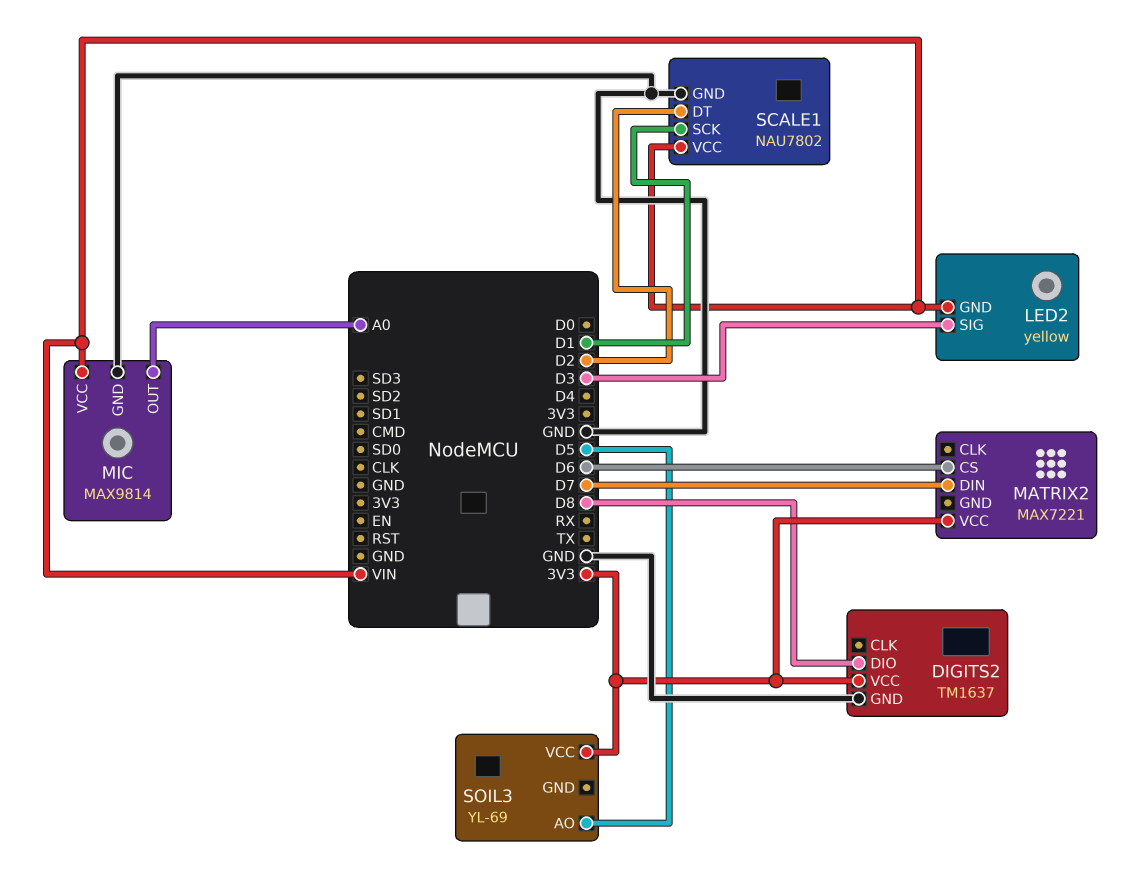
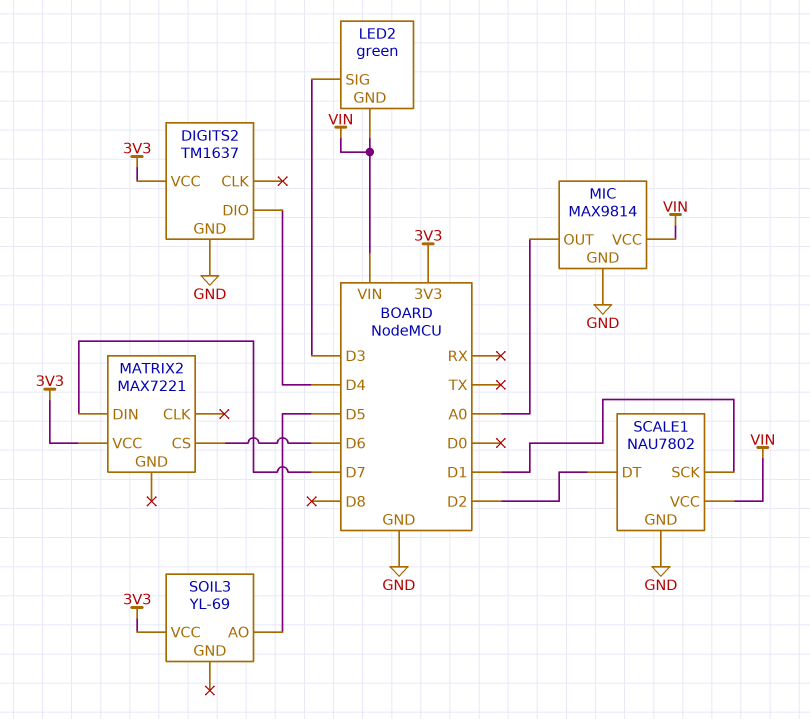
DIGITS2 pin DIO: D8 -> D4
LED2: yellow -> green

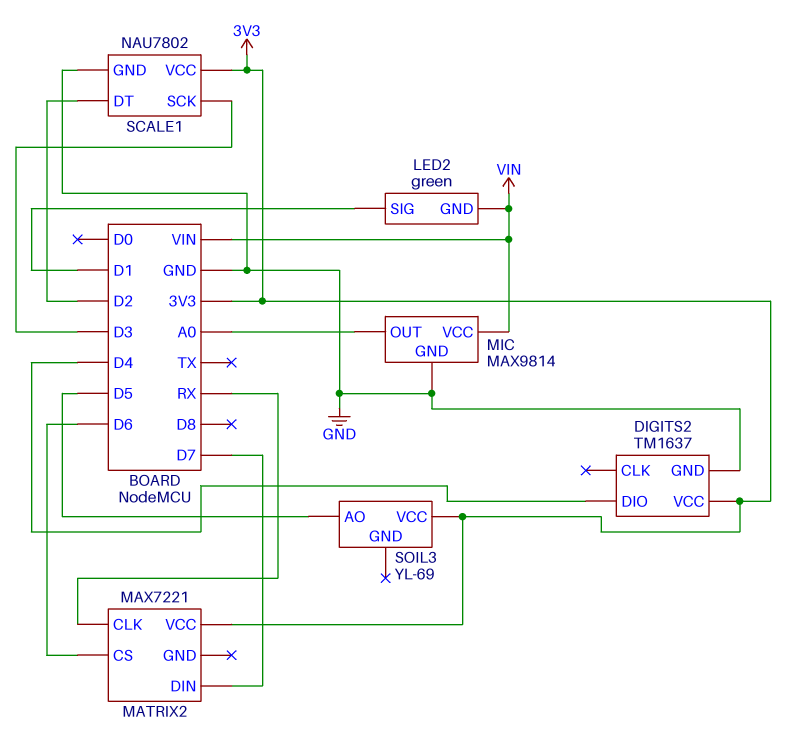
LED2 pin SIG: D3 -> D1
MATRIX2 pin CLK: none -> RX
SCALE1 pin SCK: D1 -> D3
SCALE1 pin VCC: VIN -> 3V3

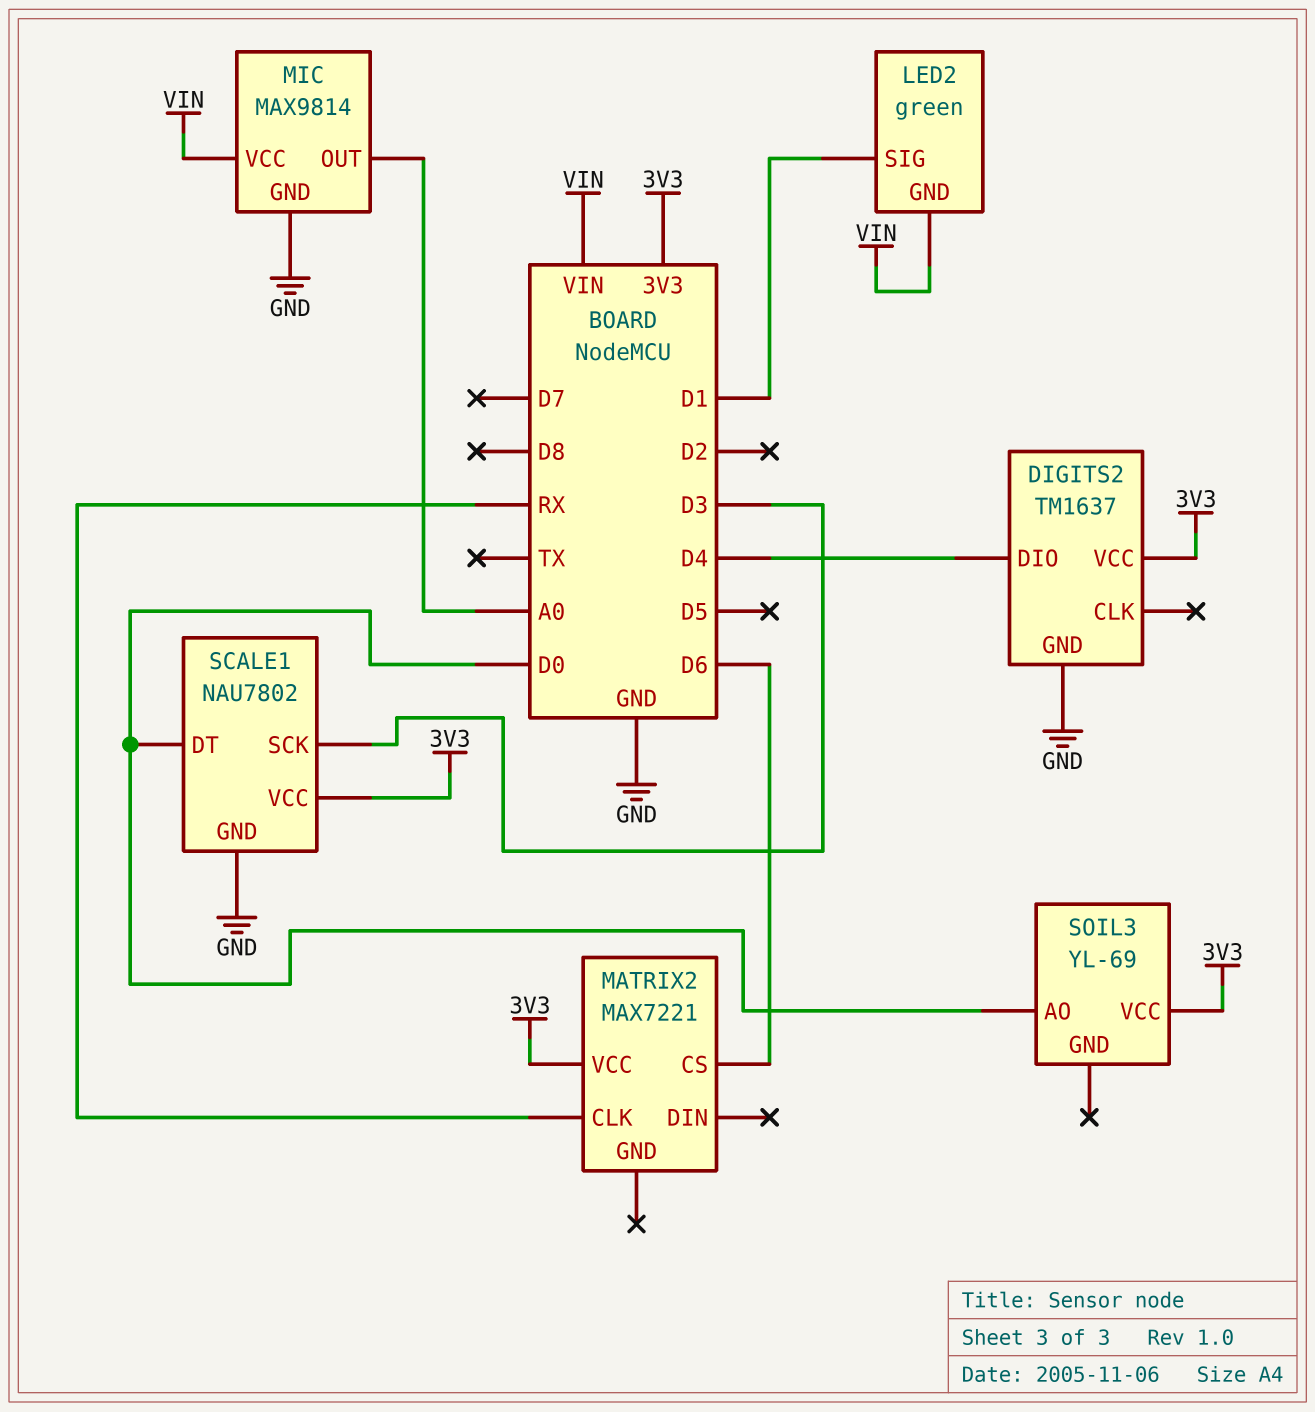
MATRIX2 pin DIN: D7 -> none
SCALE1 pin DT: D2 -> D0
SOIL3 pin AO: D5 -> D0

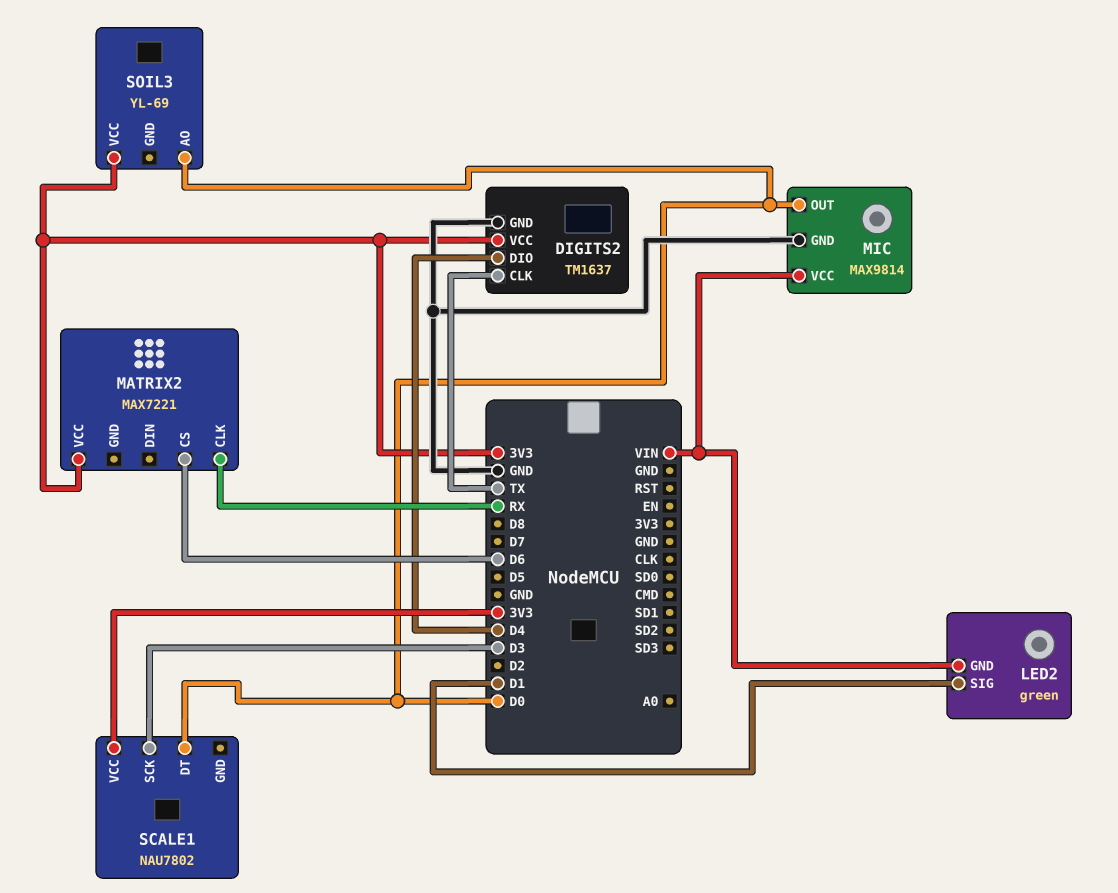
DIGITS2 pin CLK: none -> TX
MIC pin OUT: A0 -> D0
SCALE1 pin GND: GND -> none

